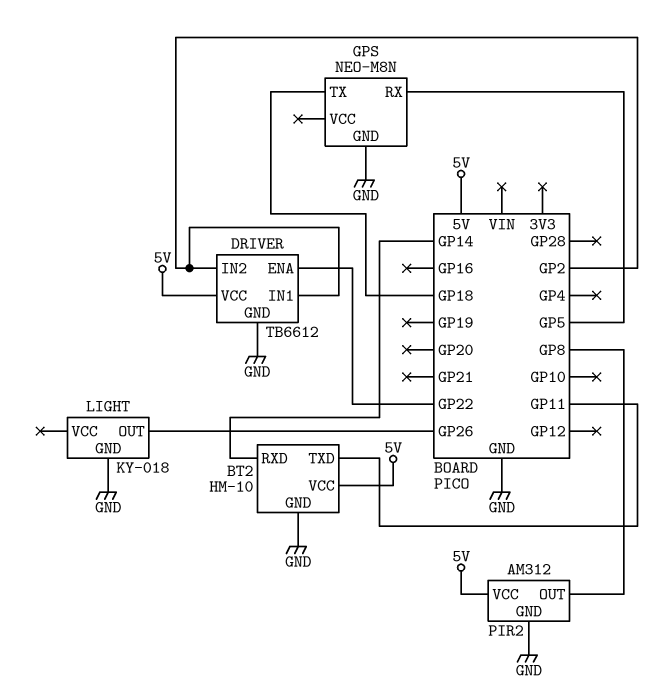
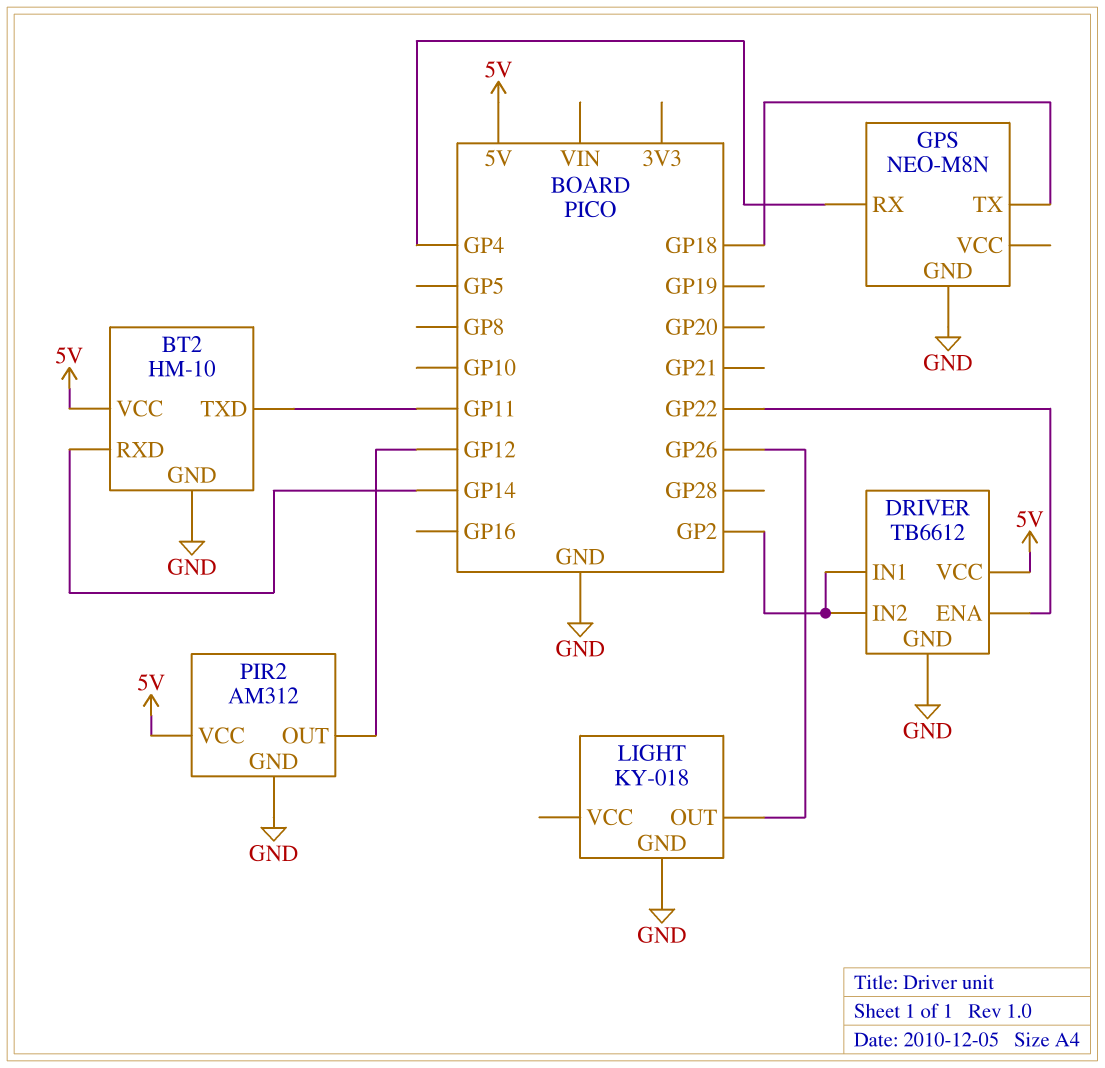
GPS pin RX: GP5 -> GP4
PIR2 pin OUT: GP8 -> GP12

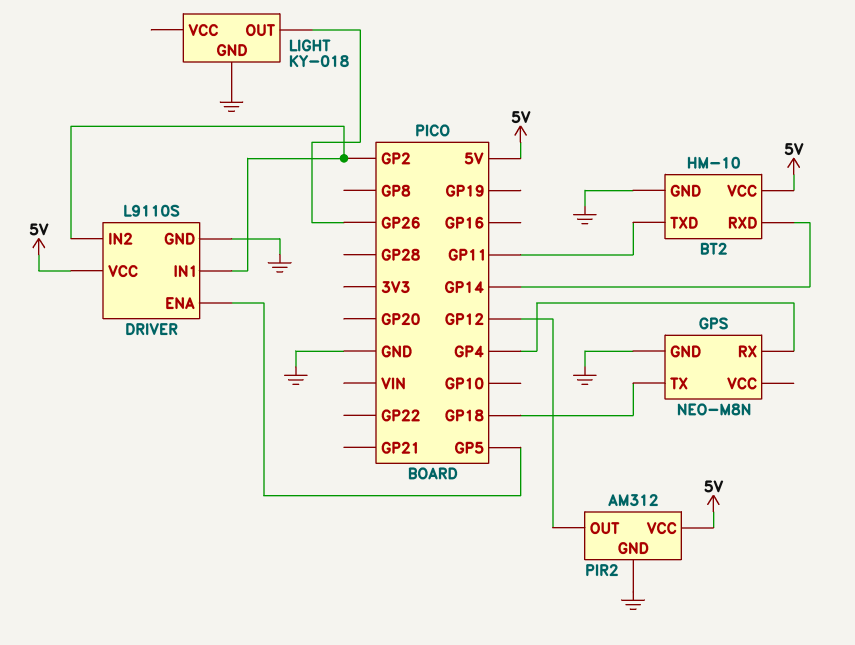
DRIVER: TB6612 -> L9110S
DRIVER pin ENA: GP22 -> GP5

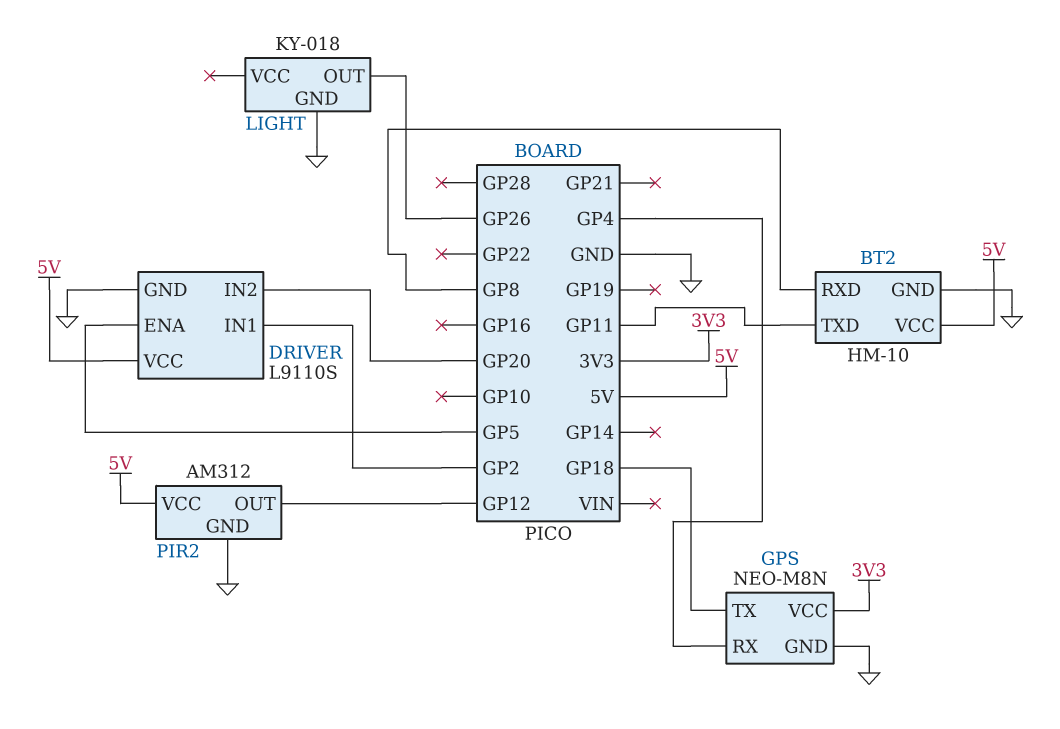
BT2 pin RXD: GP14 -> GP8
DRIVER pin IN2: GP2 -> GP20
GPS pin VCC: none -> 3V3

